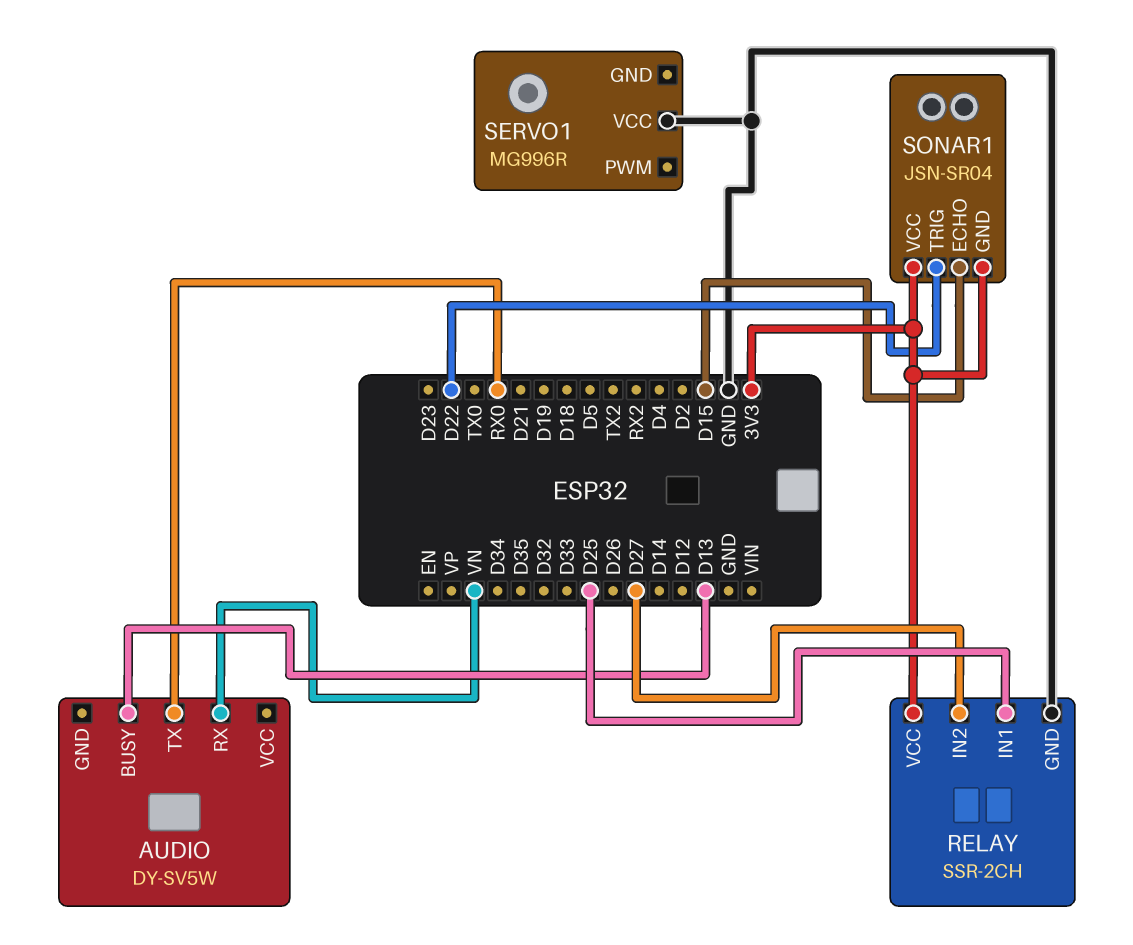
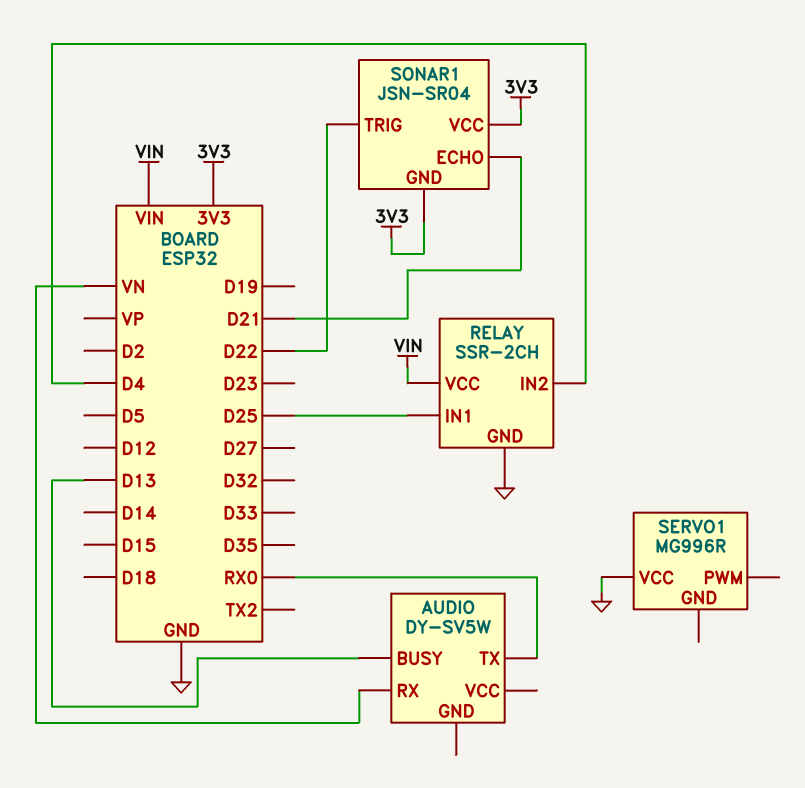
RELAY pin IN2: D27 -> D4
RELAY pin VCC: 3V3 -> VIN
SONAR1 pin ECHO: D15 -> D21

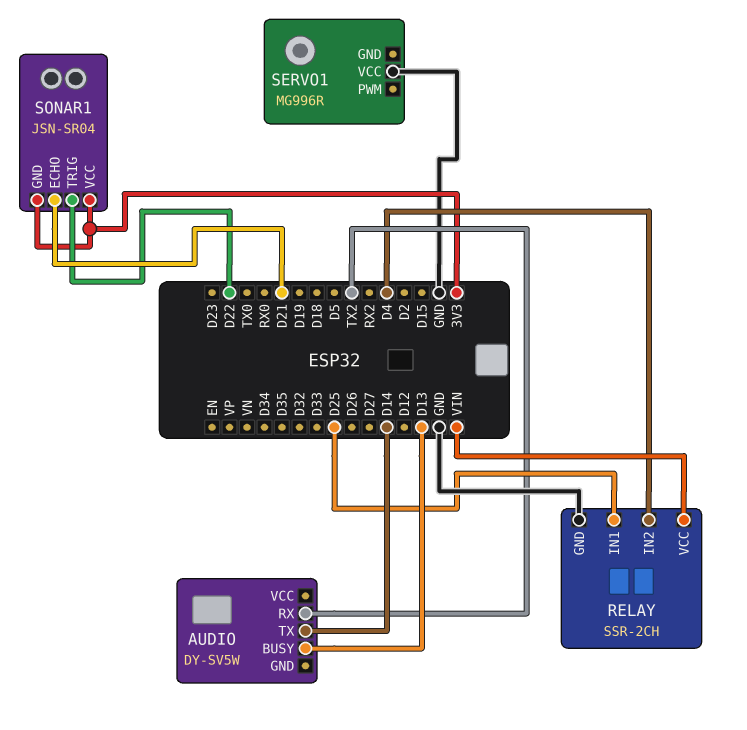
AUDIO pin RX: VN -> TX2
AUDIO pin TX: RX0 -> D14

